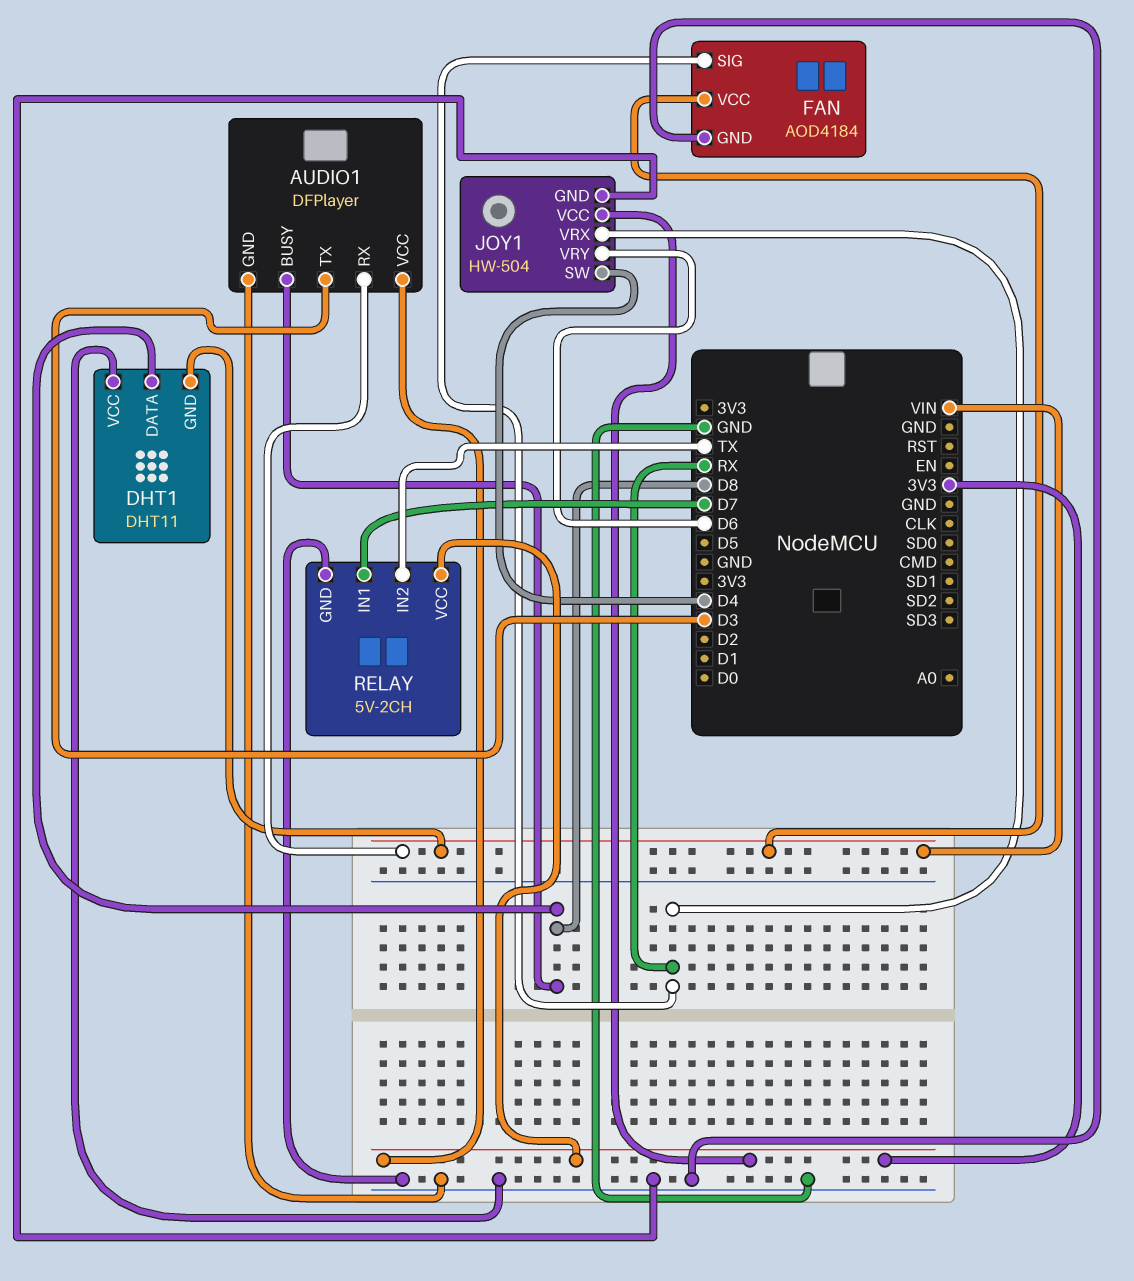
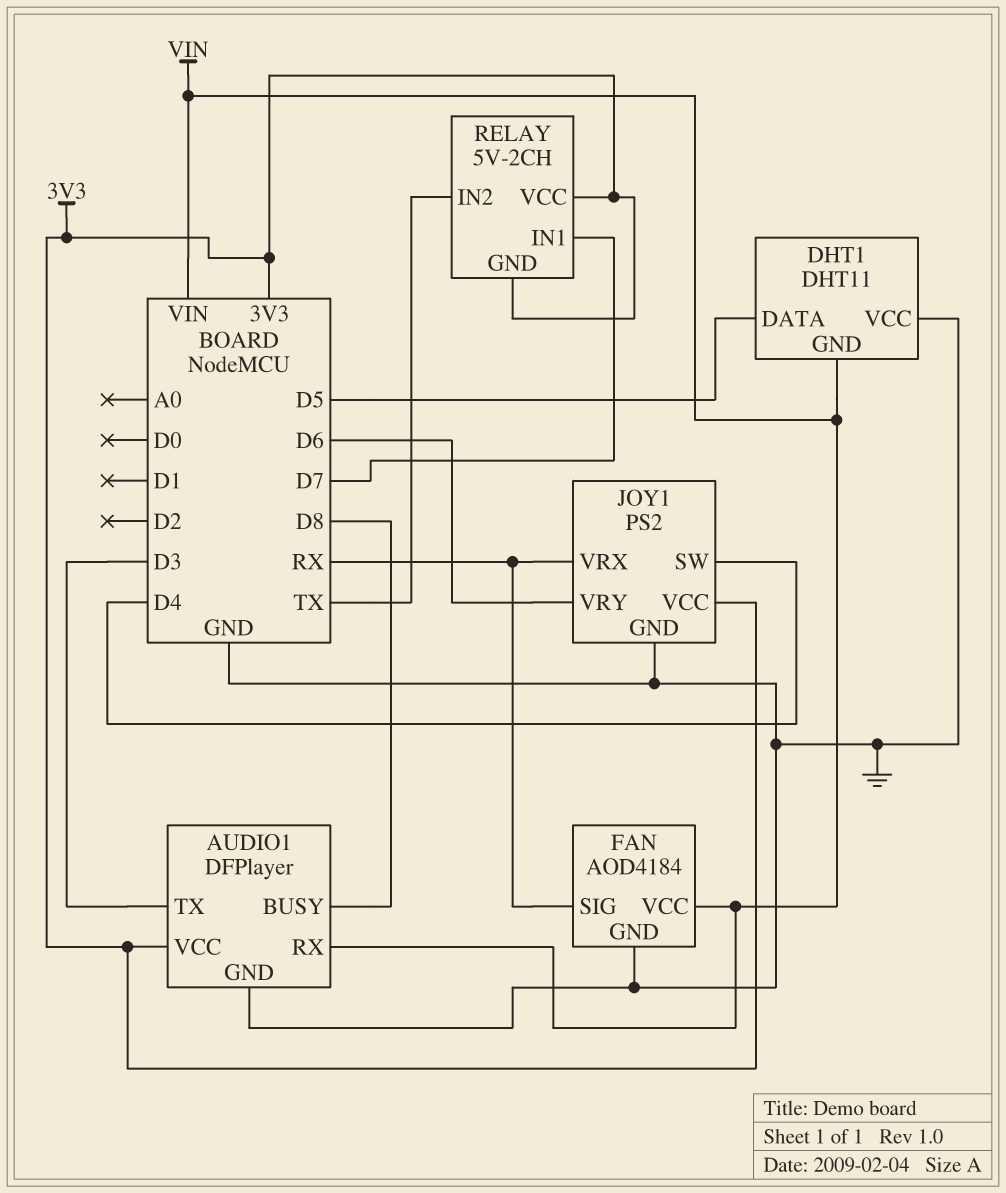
DHT1 pin DATA: D8 -> D5
JOY1: HW-504 -> PS2
RELAY pin GND: GND -> 3V3

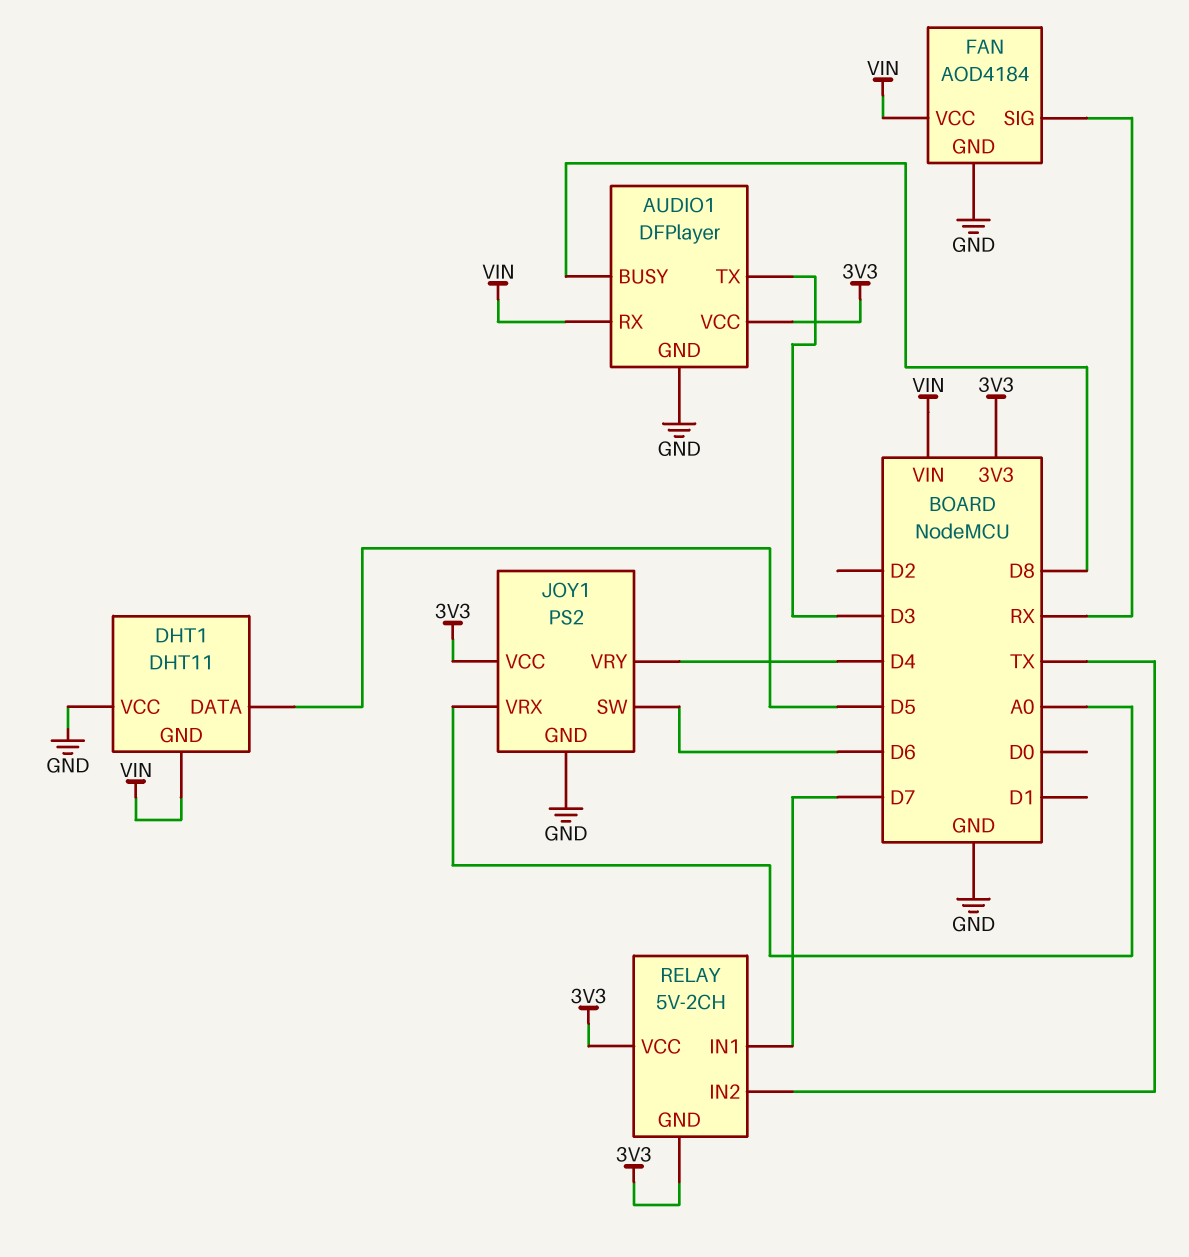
JOY1 pin SW: D4 -> D6
JOY1 pin VRX: RX -> A0
JOY1 pin VRY: D6 -> D4

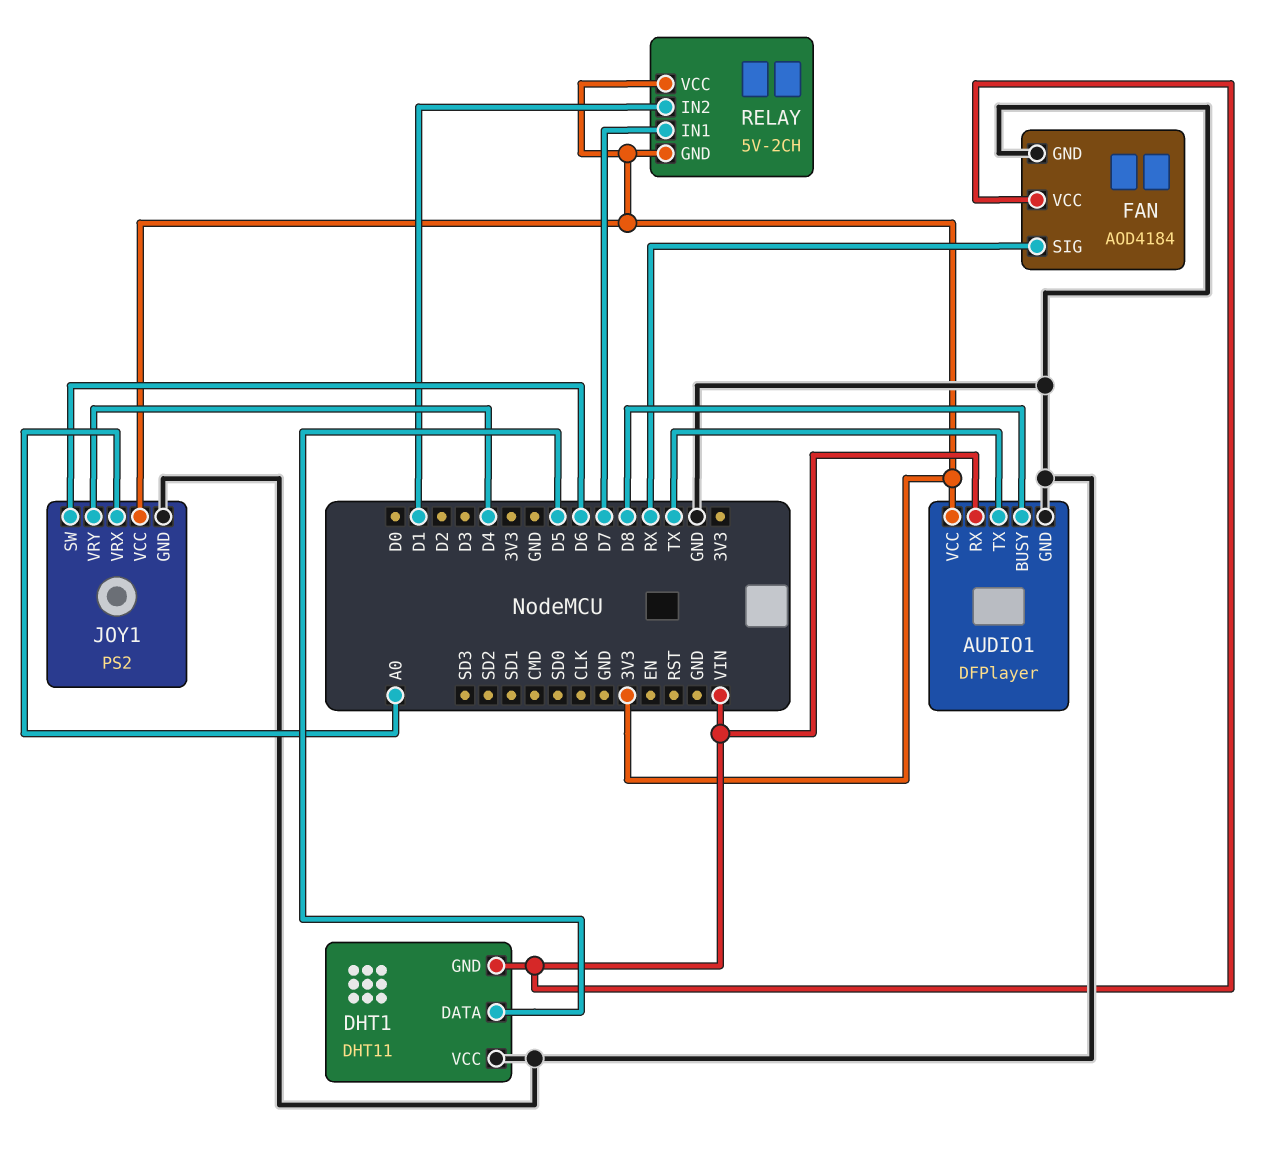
AUDIO1 pin TX: D3 -> TX
RELAY pin IN2: TX -> D1

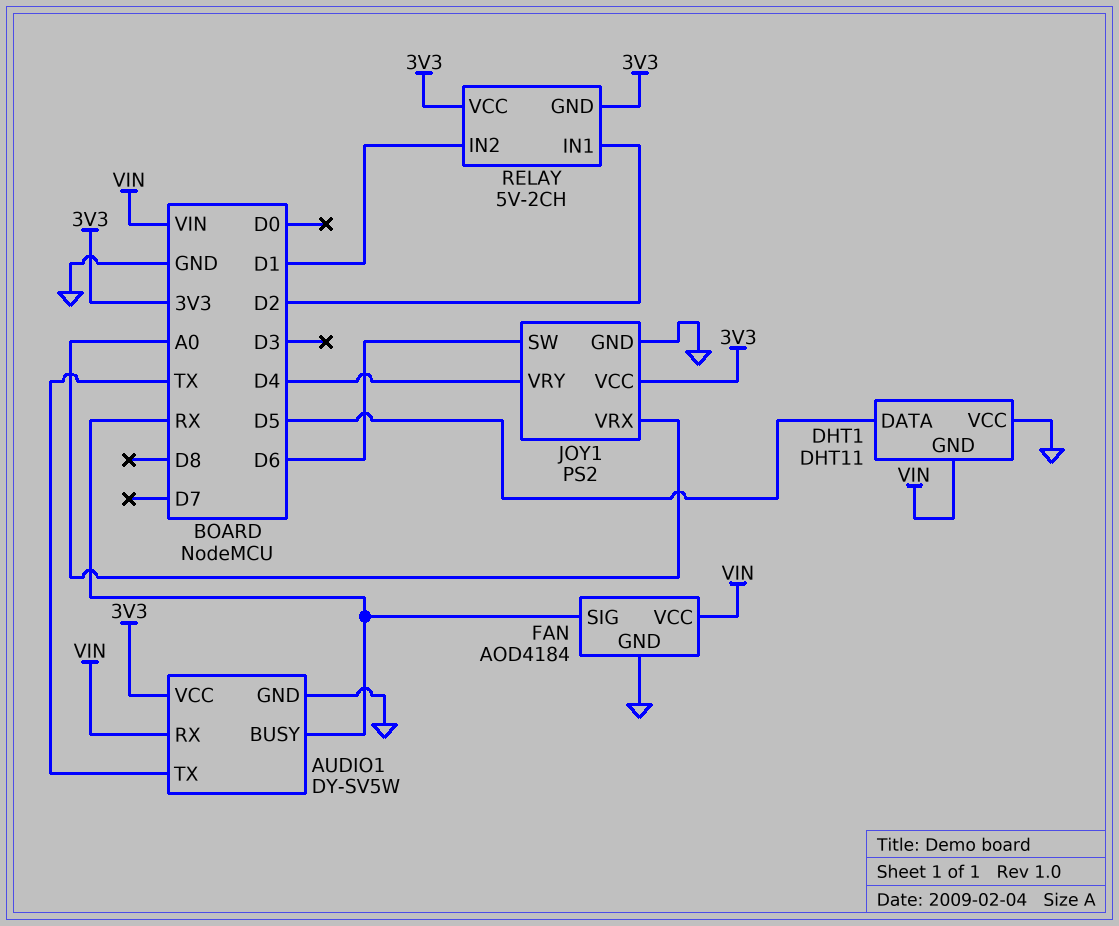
AUDIO1: DFPlayer -> DY-SV5W
AUDIO1 pin BUSY: D8 -> RX
RELAY pin IN1: D7 -> D2

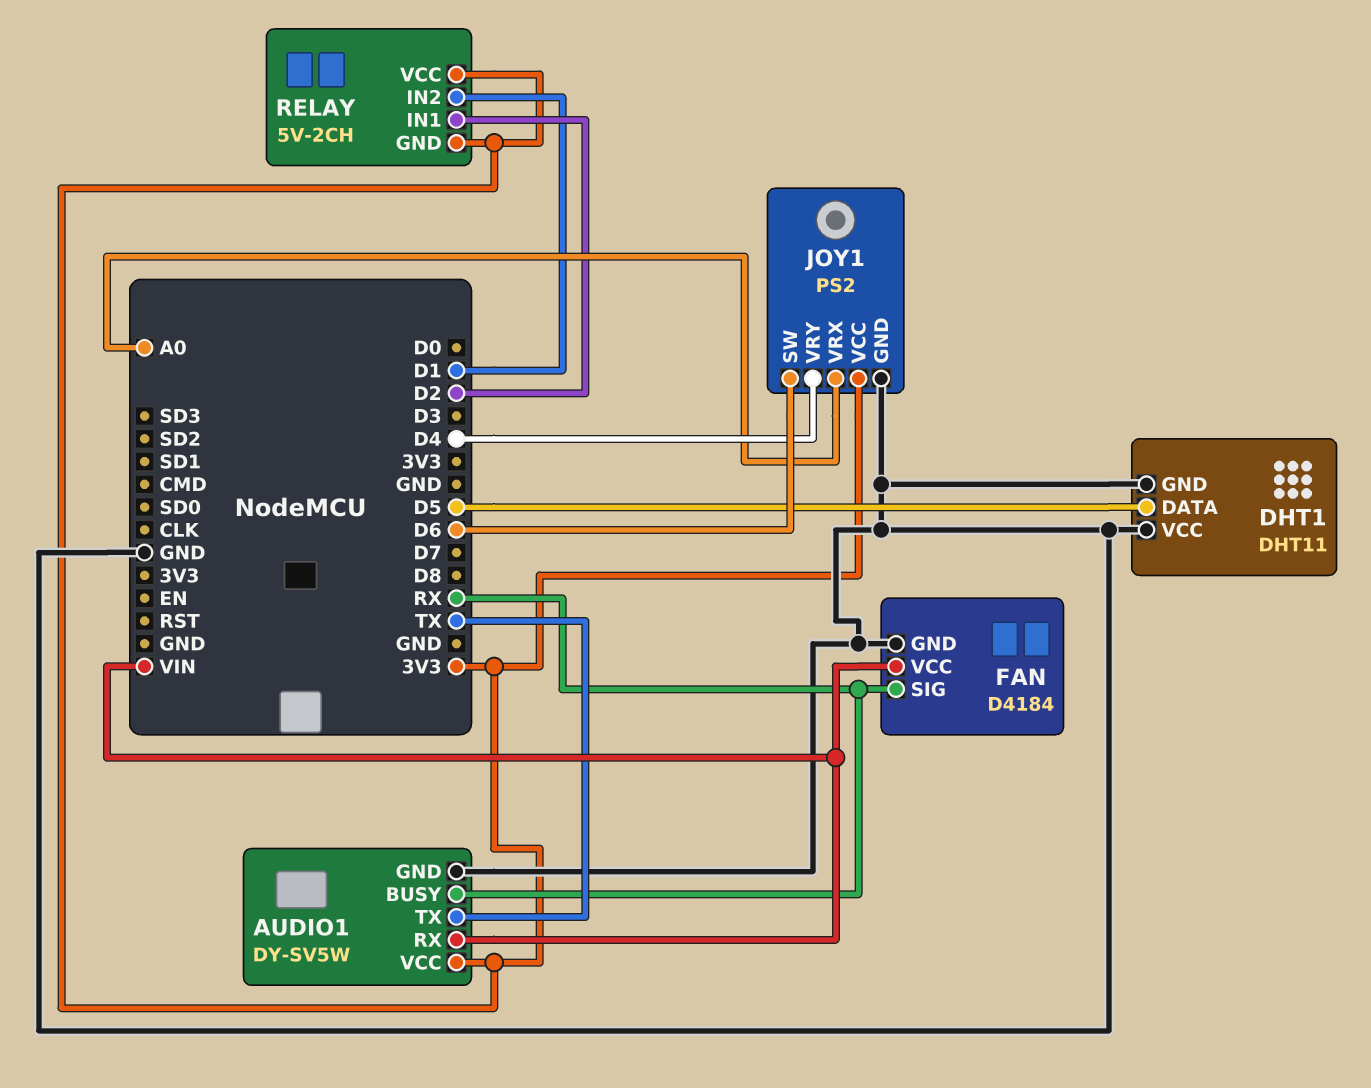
DHT1 pin GND: VIN -> GND
FAN: AOD4184 -> D4184

